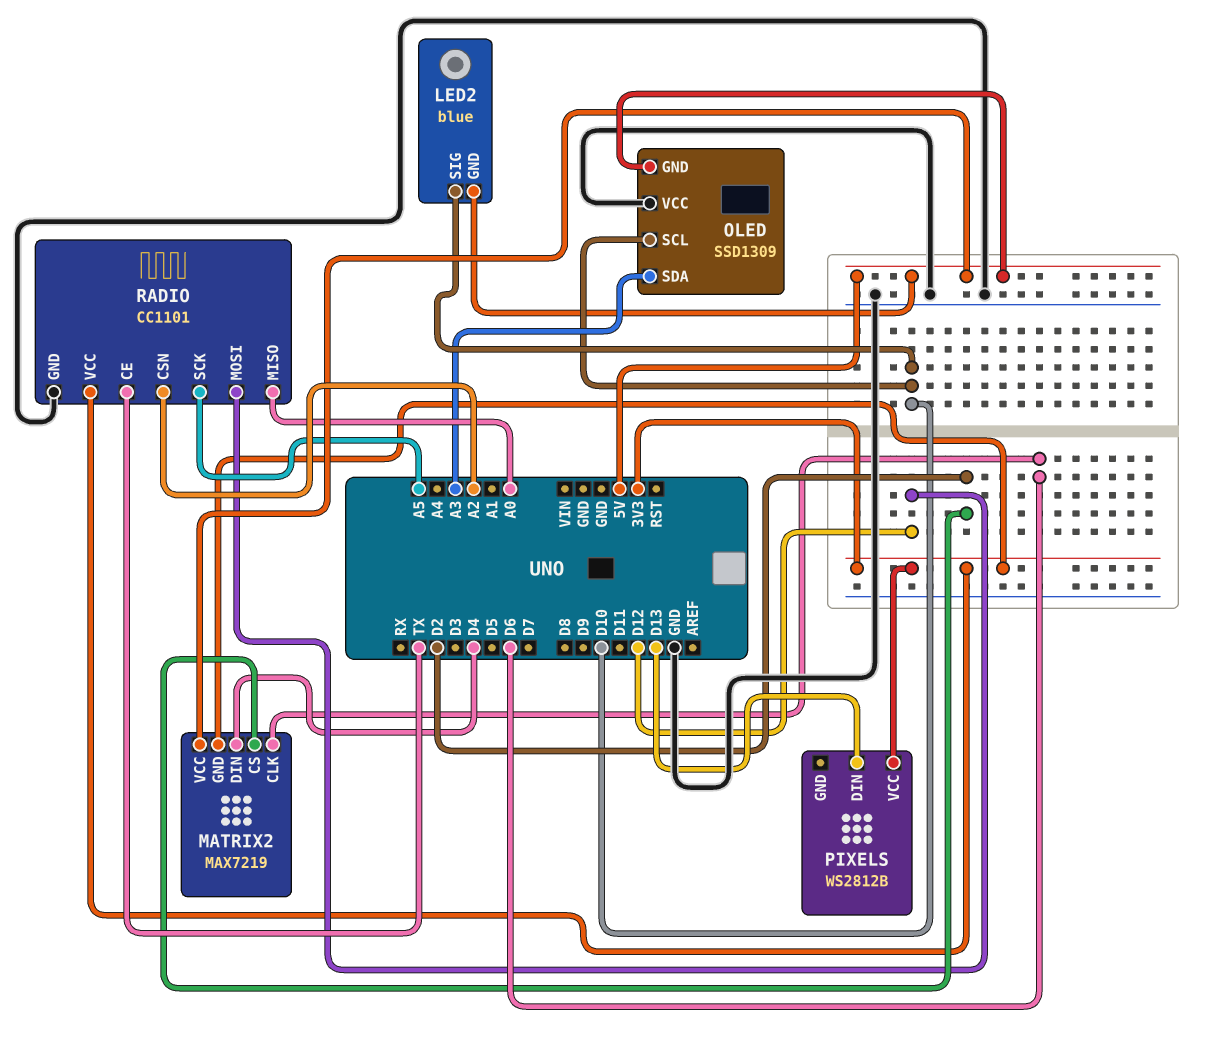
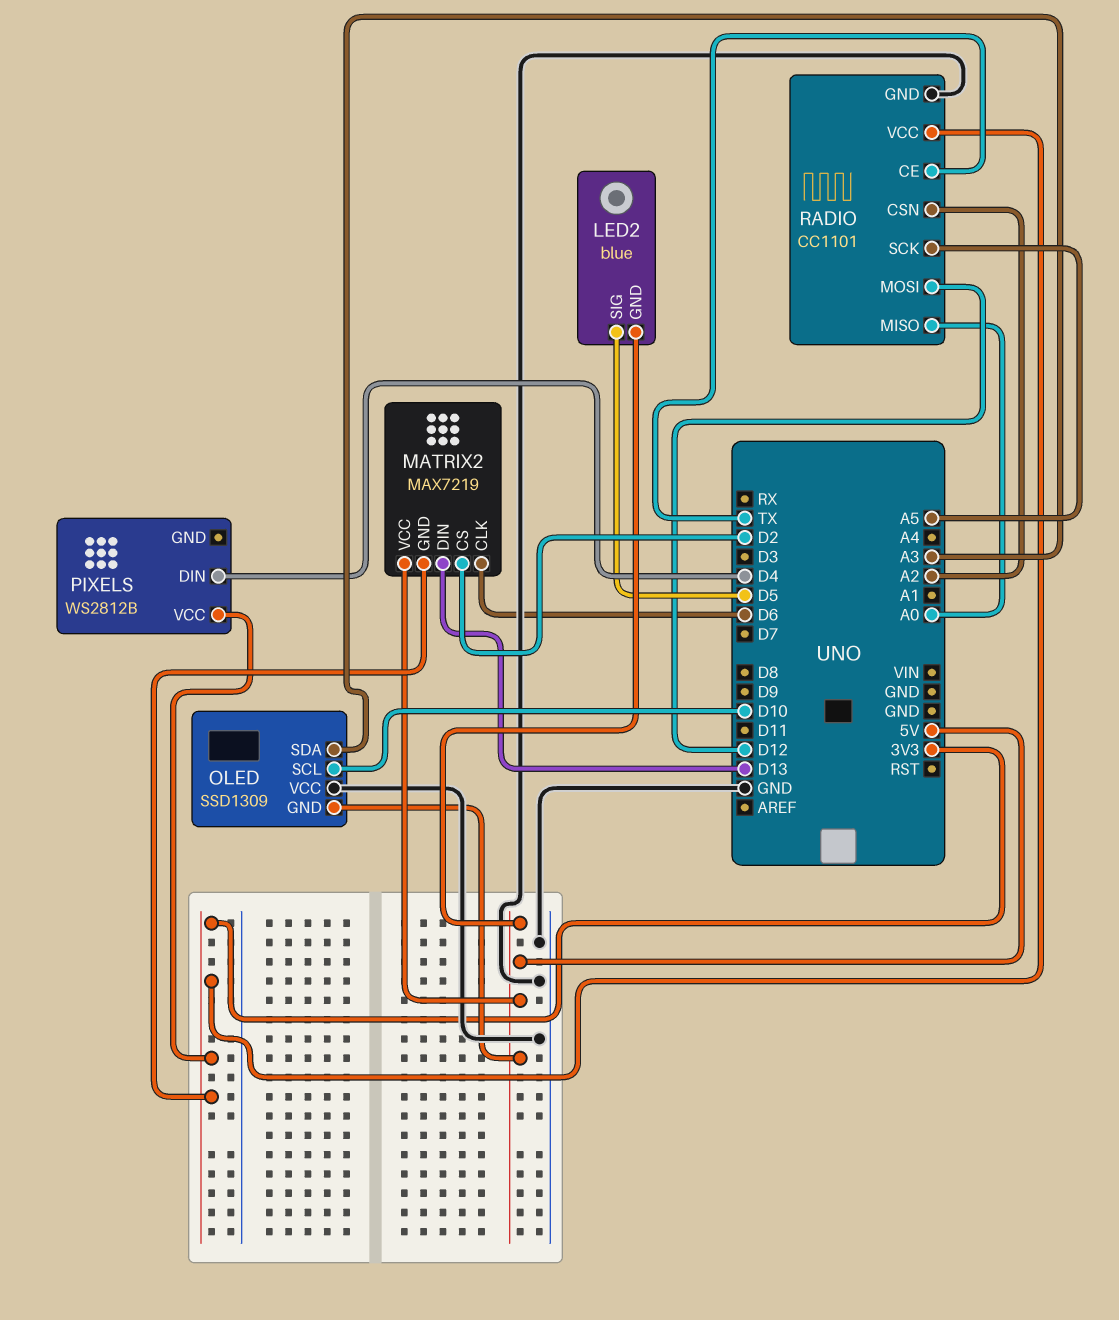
LED2 pin SIG: D10 -> D5
MATRIX2 pin DIN: D4 -> D13
PIXELS pin DIN: D13 -> D4

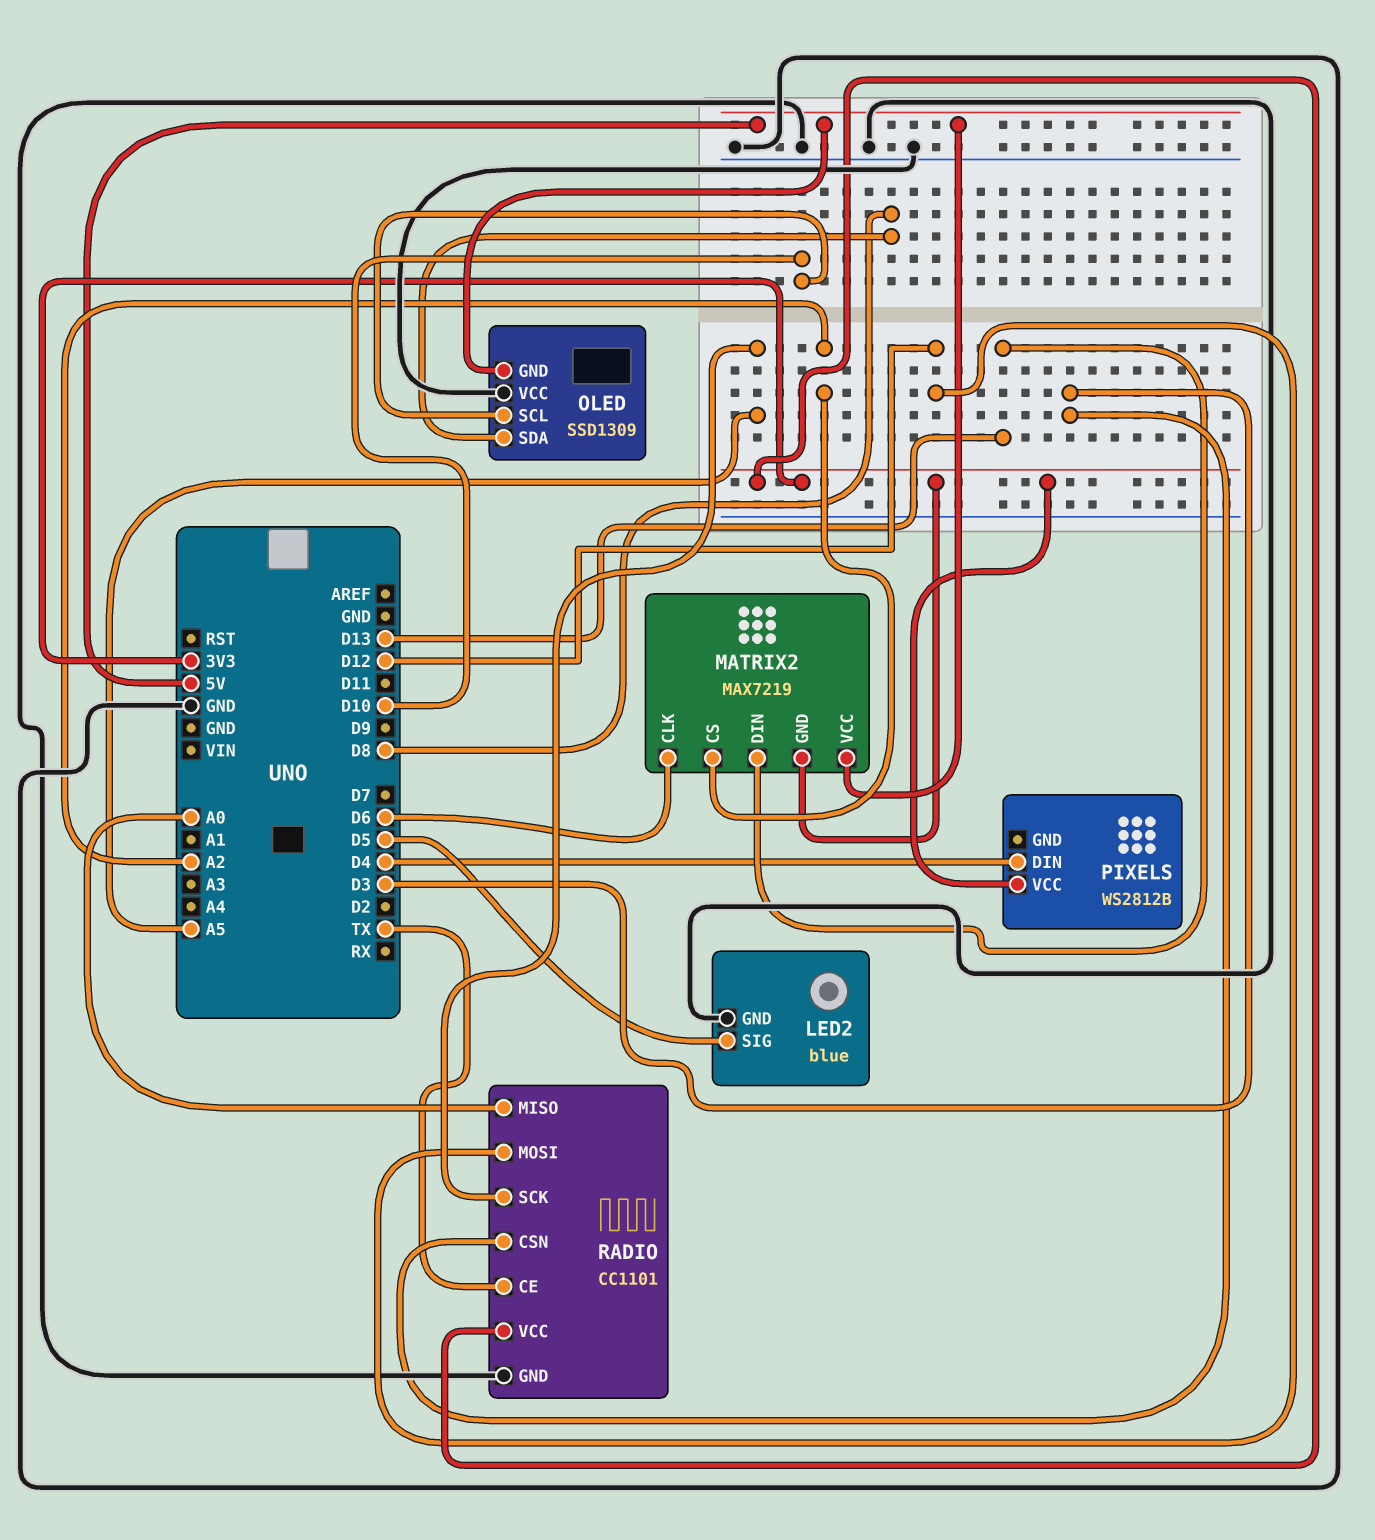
LED2 pin GND: 5V -> GND
MATRIX2 pin CS: D2 -> A2
OLED pin SDA: A3 -> D8
RADIO pin CSN: A2 -> D3

